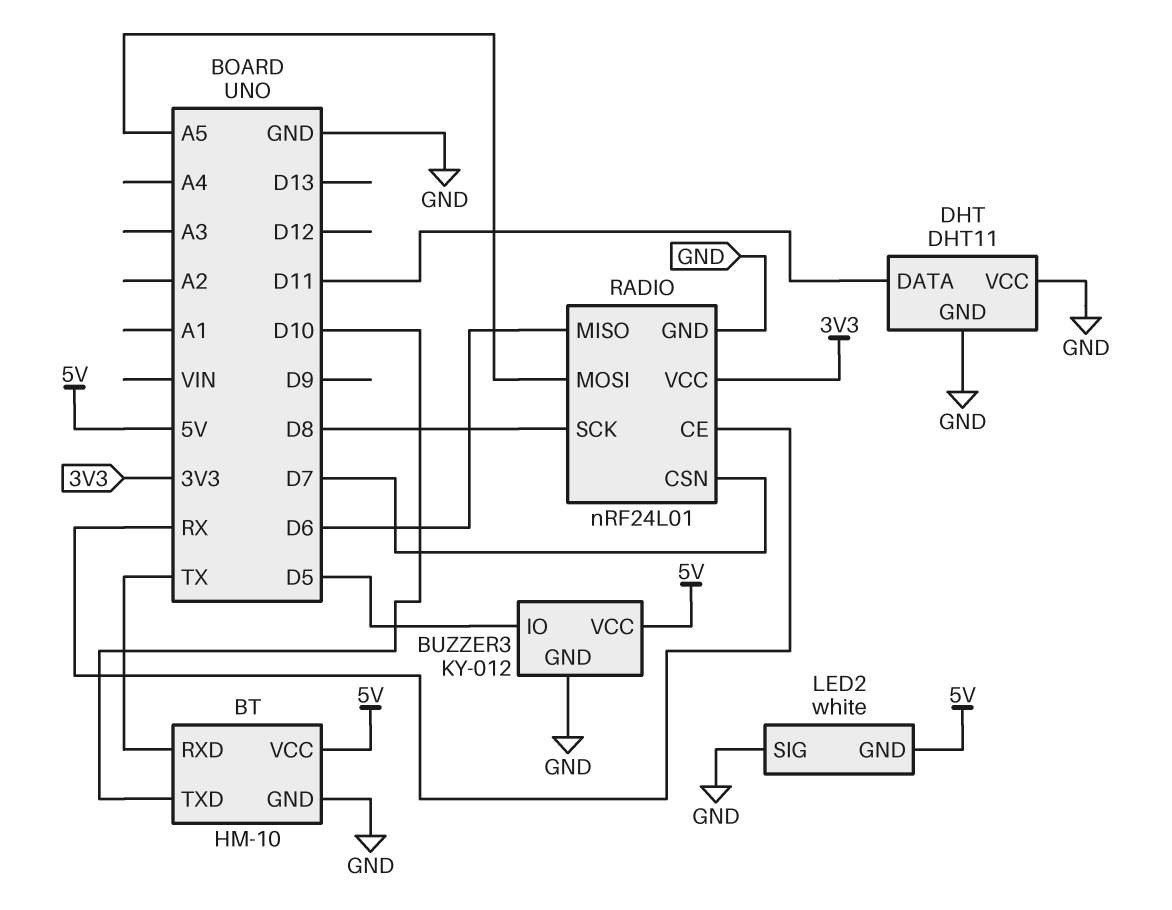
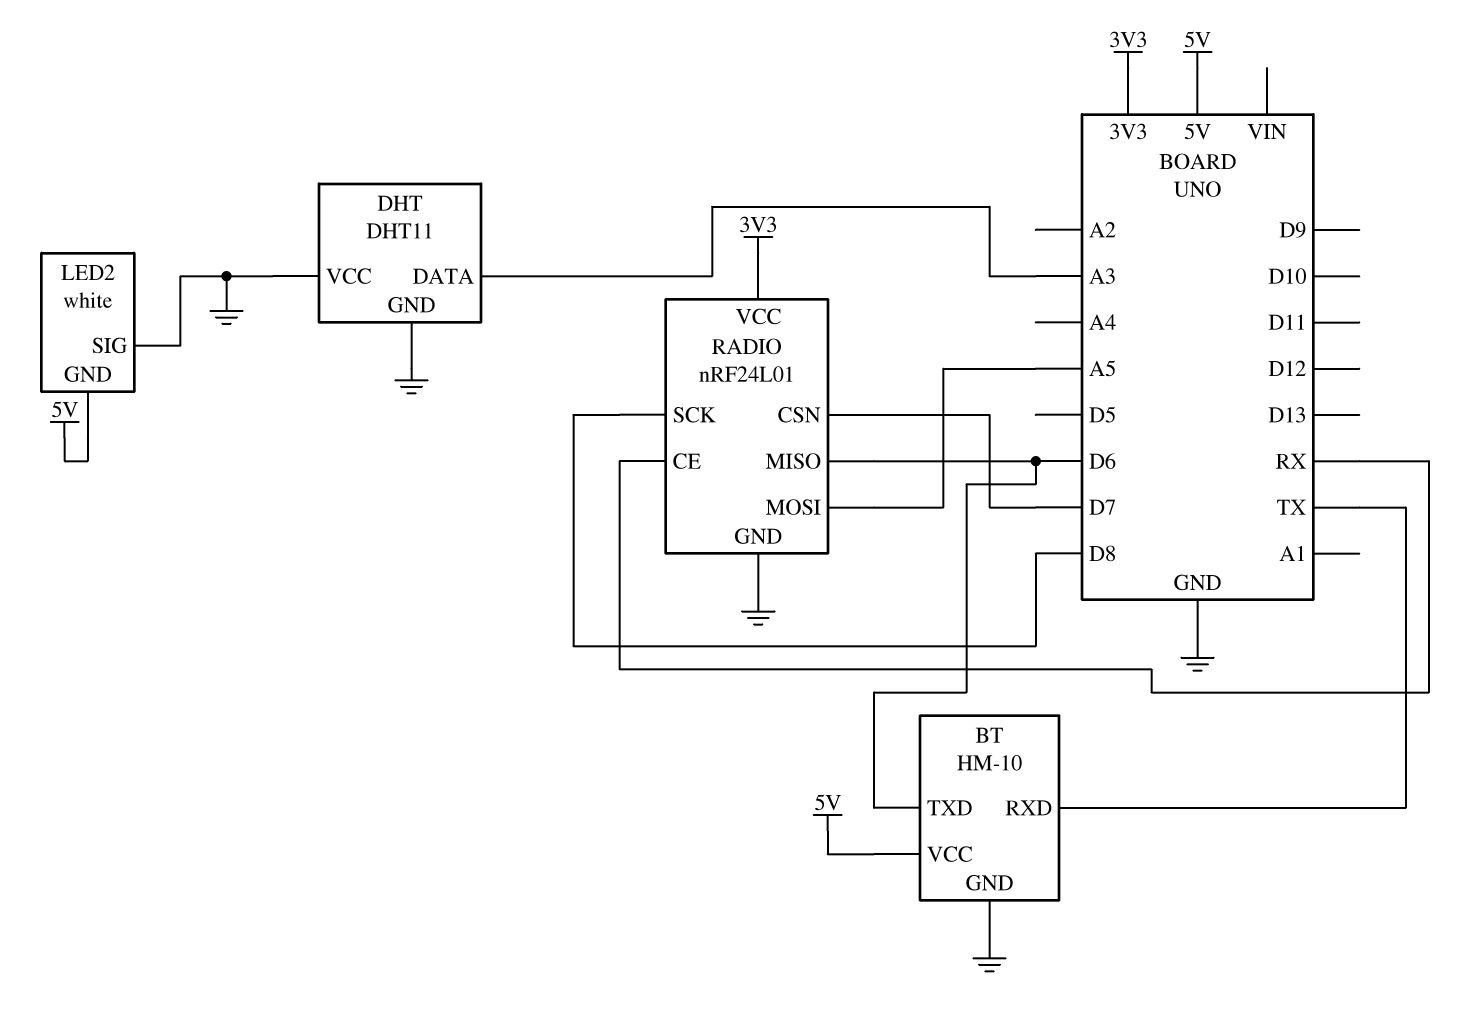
BT pin TXD: D10 -> D6
BUZZER3: KY-012 -> none
BUZZER3 pin GND: GND -> none
BUZZER3 pin IO: D5 -> none
BUZZER3 pin VCC: 5V -> none
DHT pin DATA: D11 -> A3

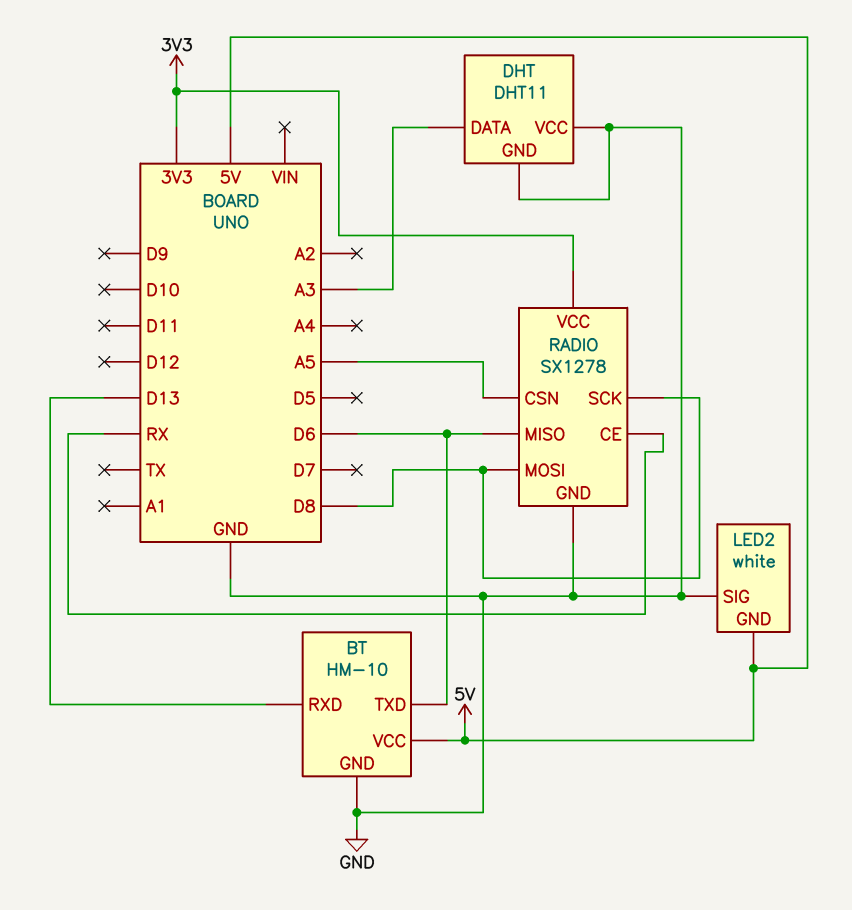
BT pin RXD: TX -> D13
RADIO: nRF24L01 -> SX1278
RADIO pin CSN: D7 -> A5
RADIO pin MOSI: A5 -> D8

